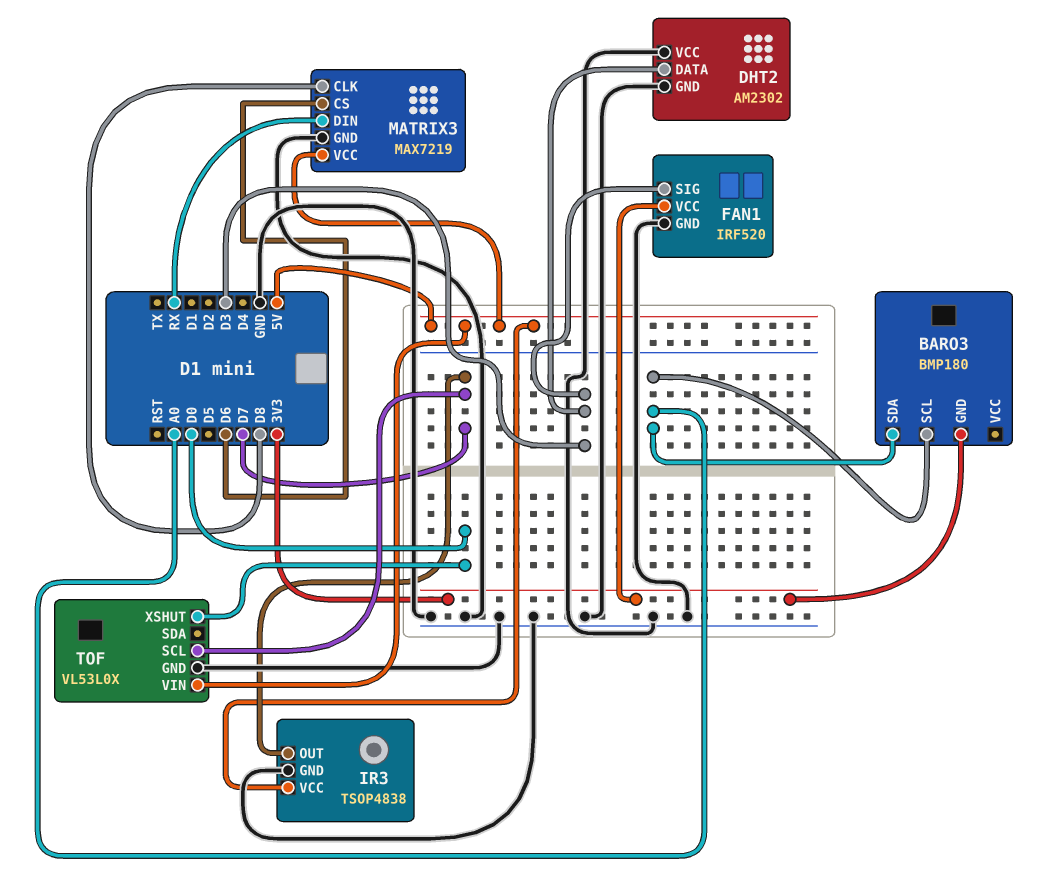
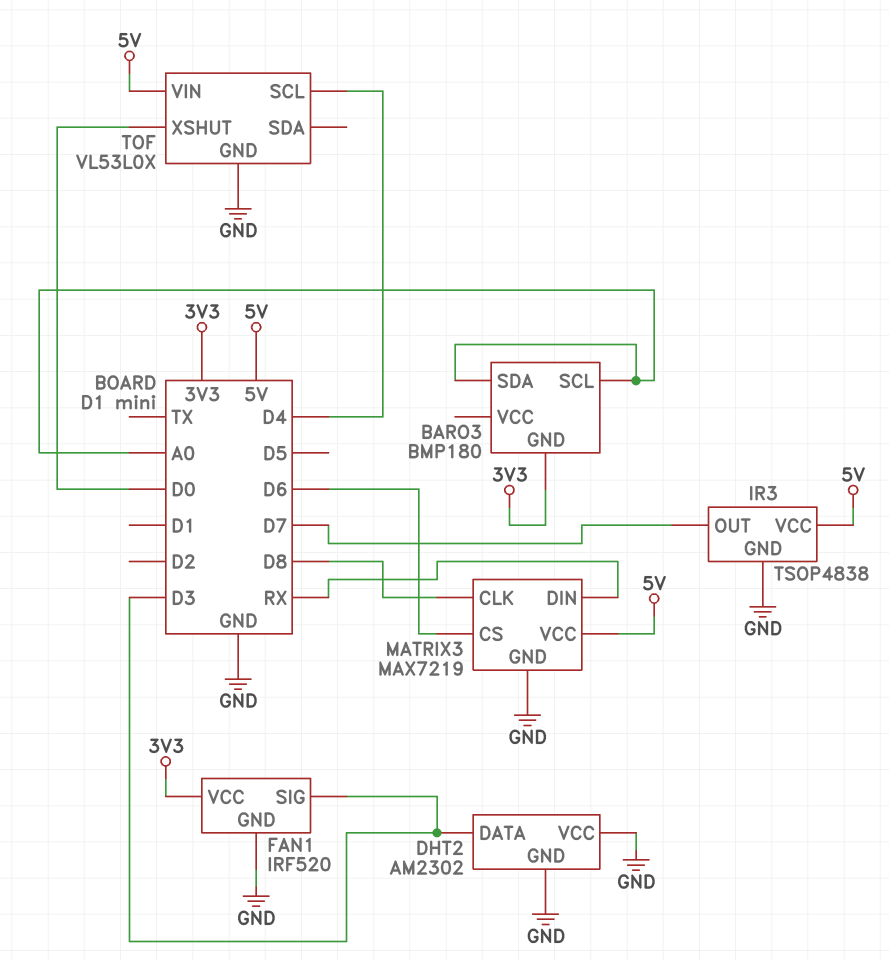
TOF pin SCL: D7 -> D4

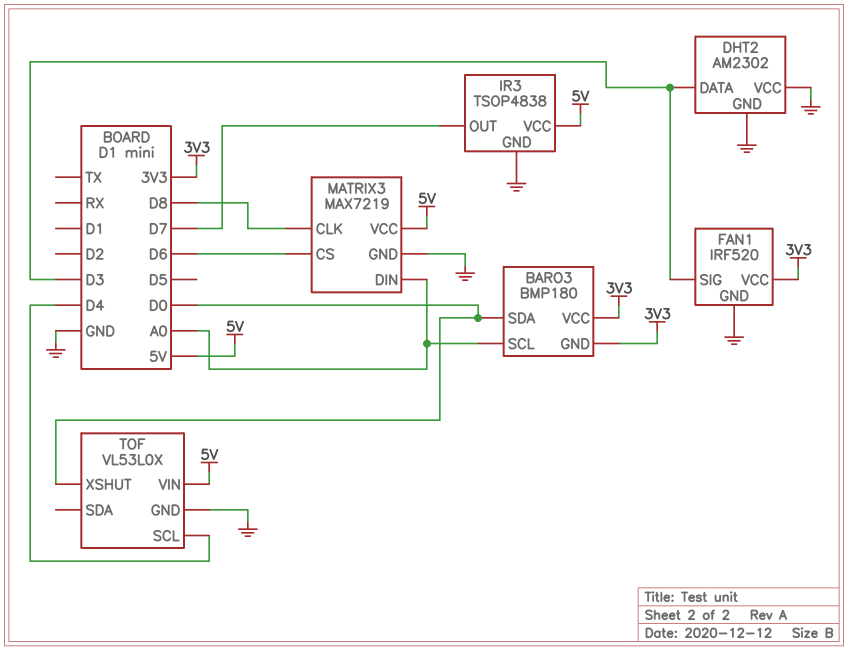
BARO3 pin SDA: A0 -> D0
BARO3 pin VCC: none -> 3V3
MATRIX3 pin DIN: RX -> A0

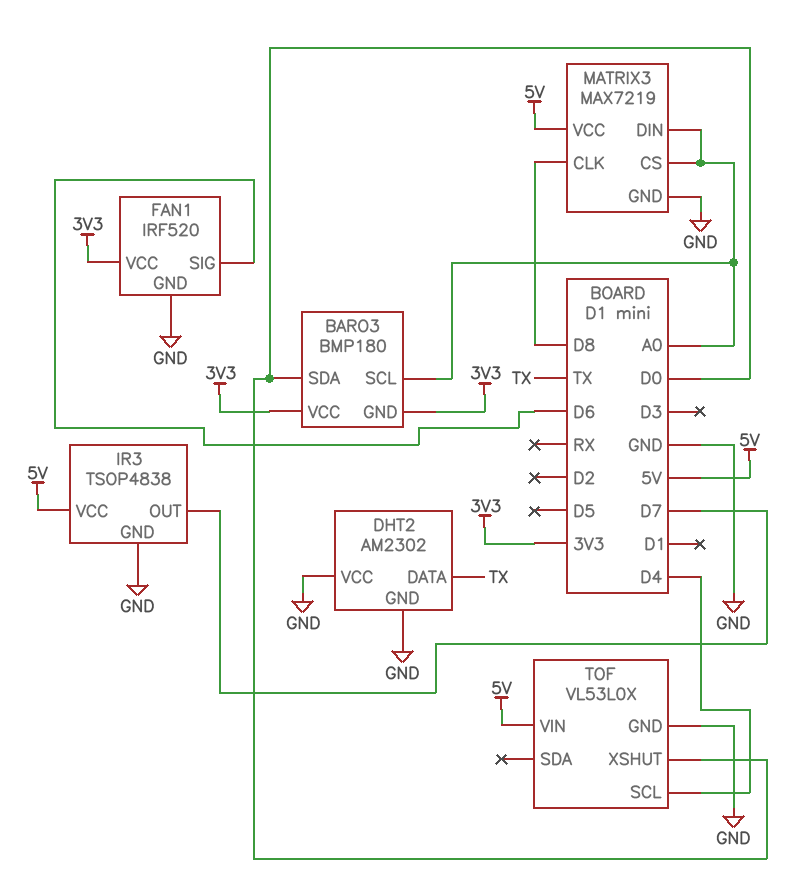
DHT2 pin DATA: D3 -> TX
FAN1 pin SIG: D3 -> D6
MATRIX3 pin CS: D6 -> A0

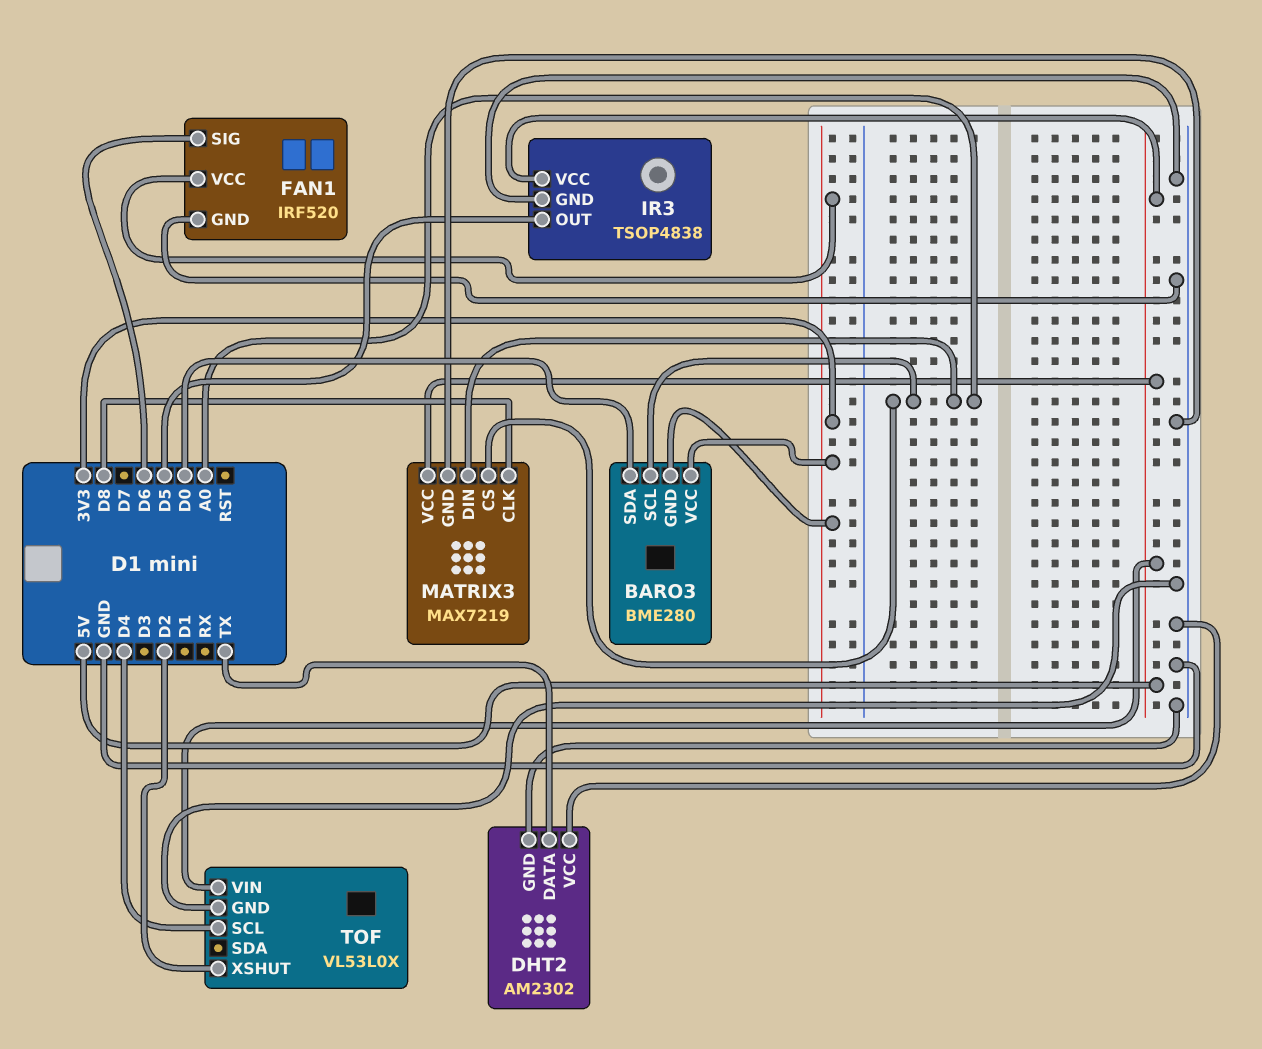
BARO3: BMP180 -> BME280
IR3 pin OUT: D7 -> D5
TOF pin XSHUT: D0 -> D2

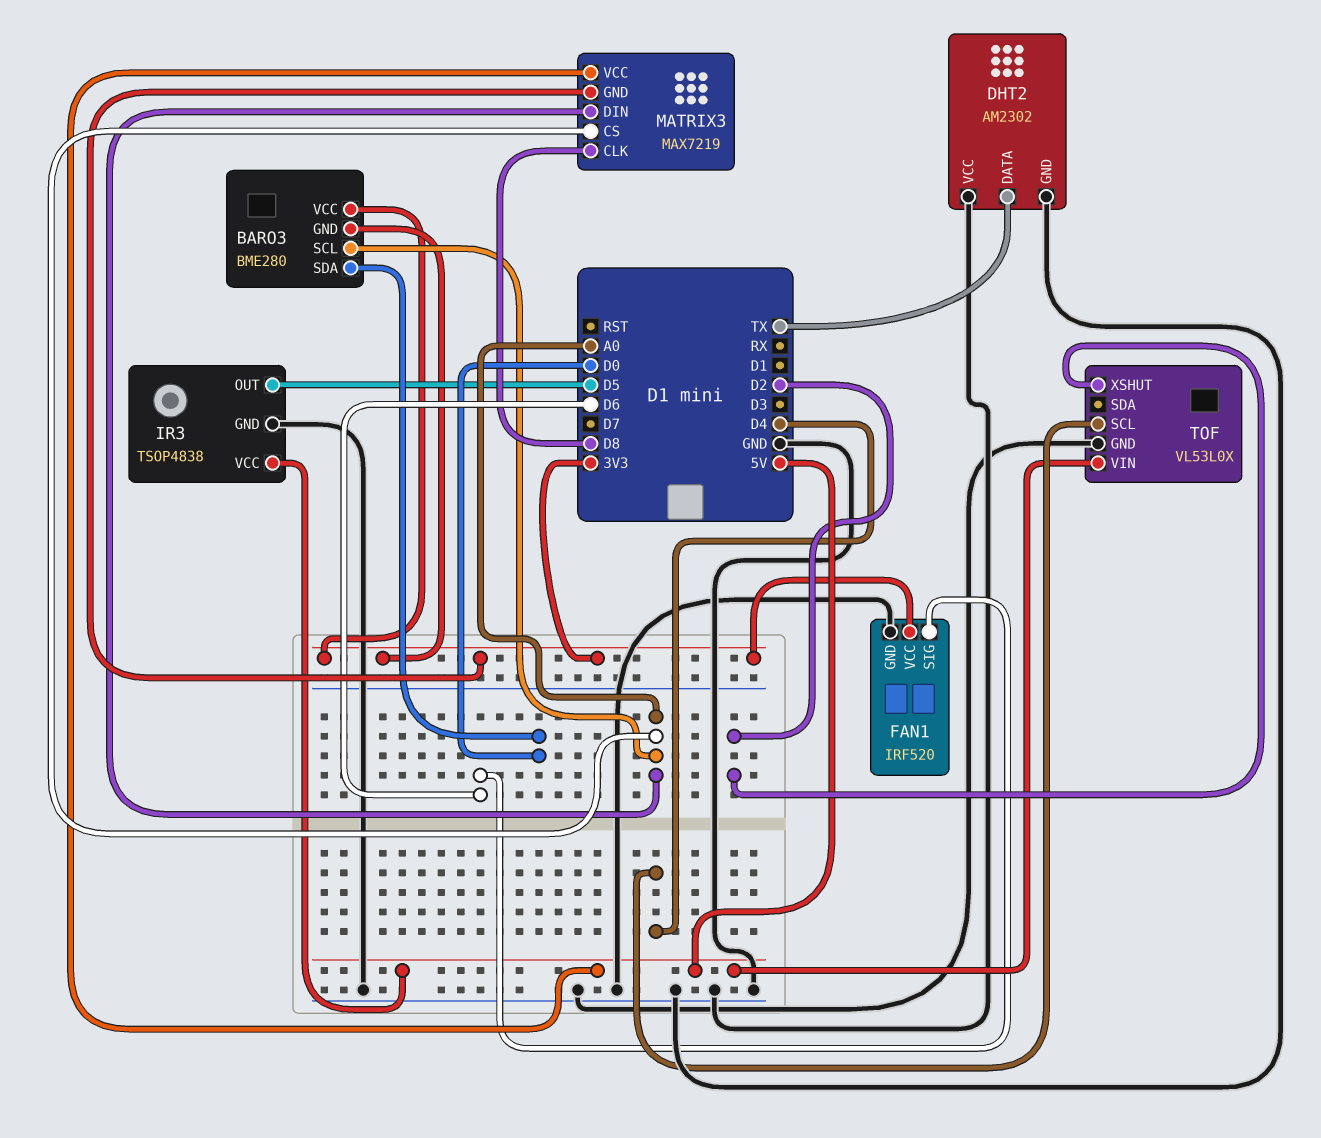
MATRIX3 pin GND: GND -> 3V3

